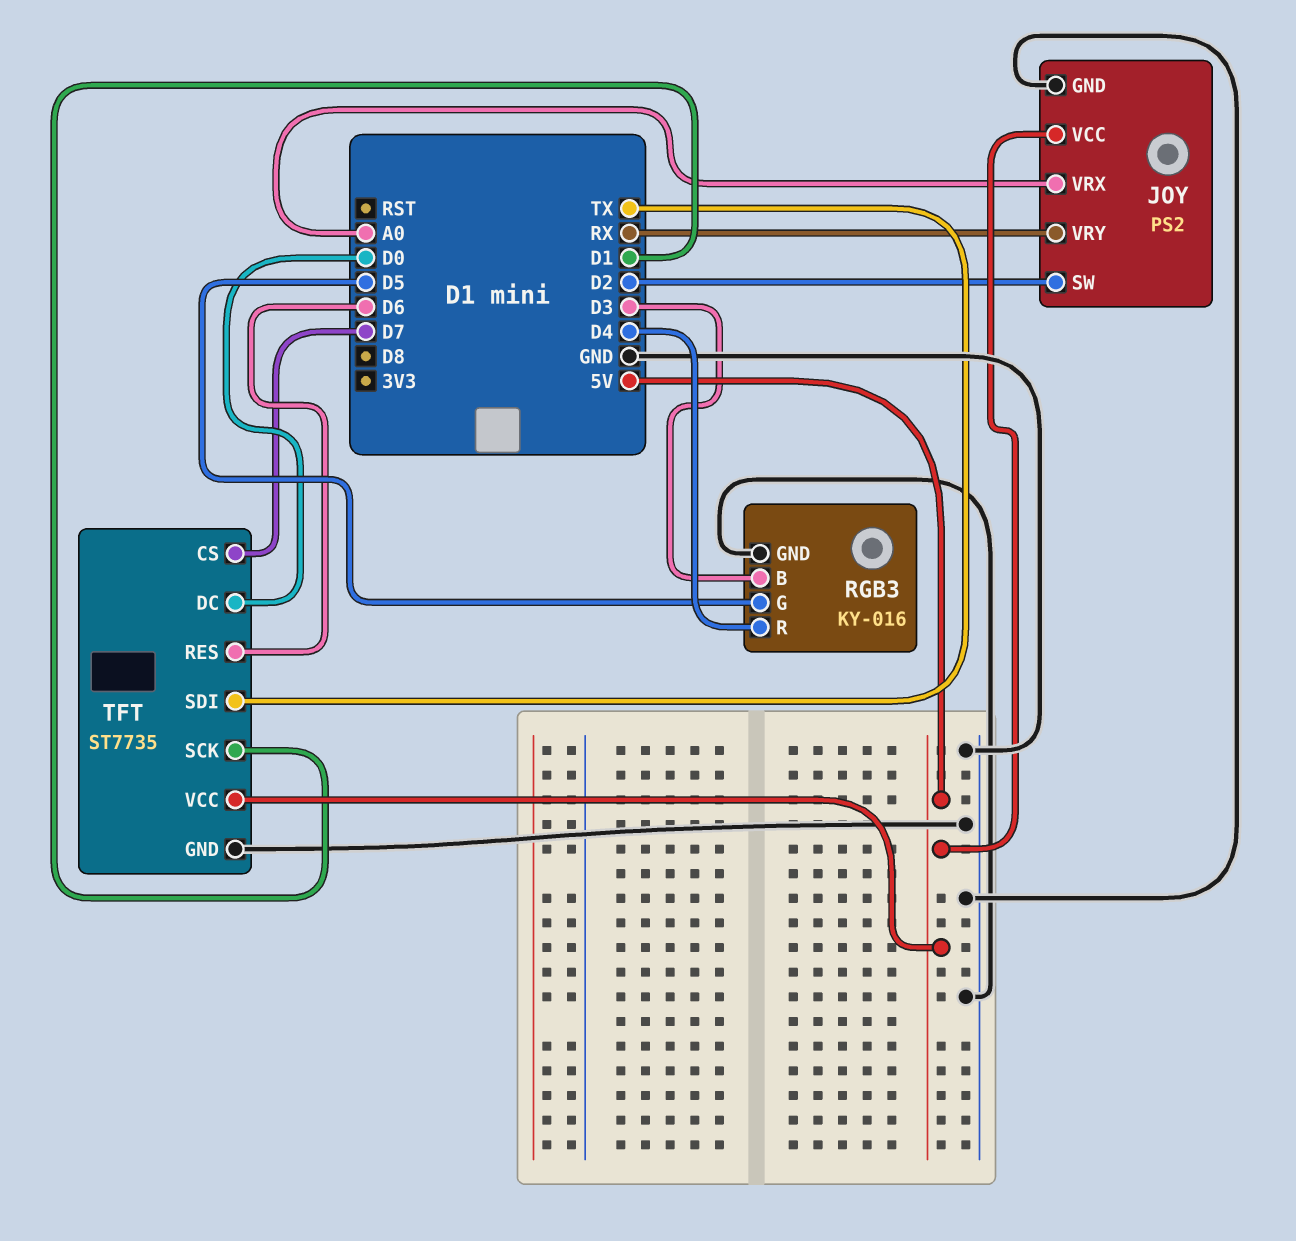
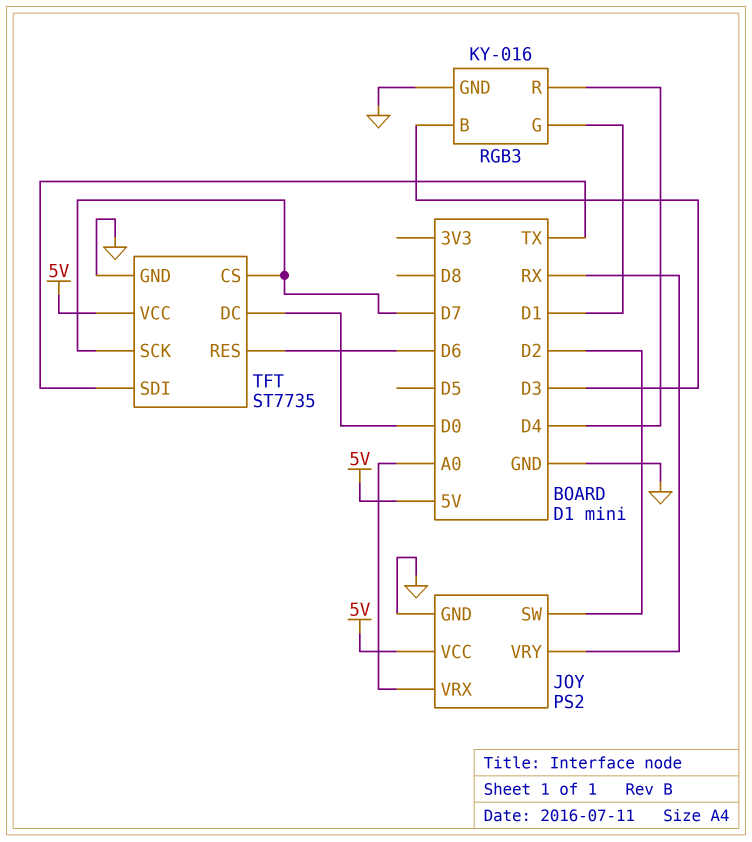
RGB3 pin G: D5 -> D1
TFT pin SCK: D1 -> D7

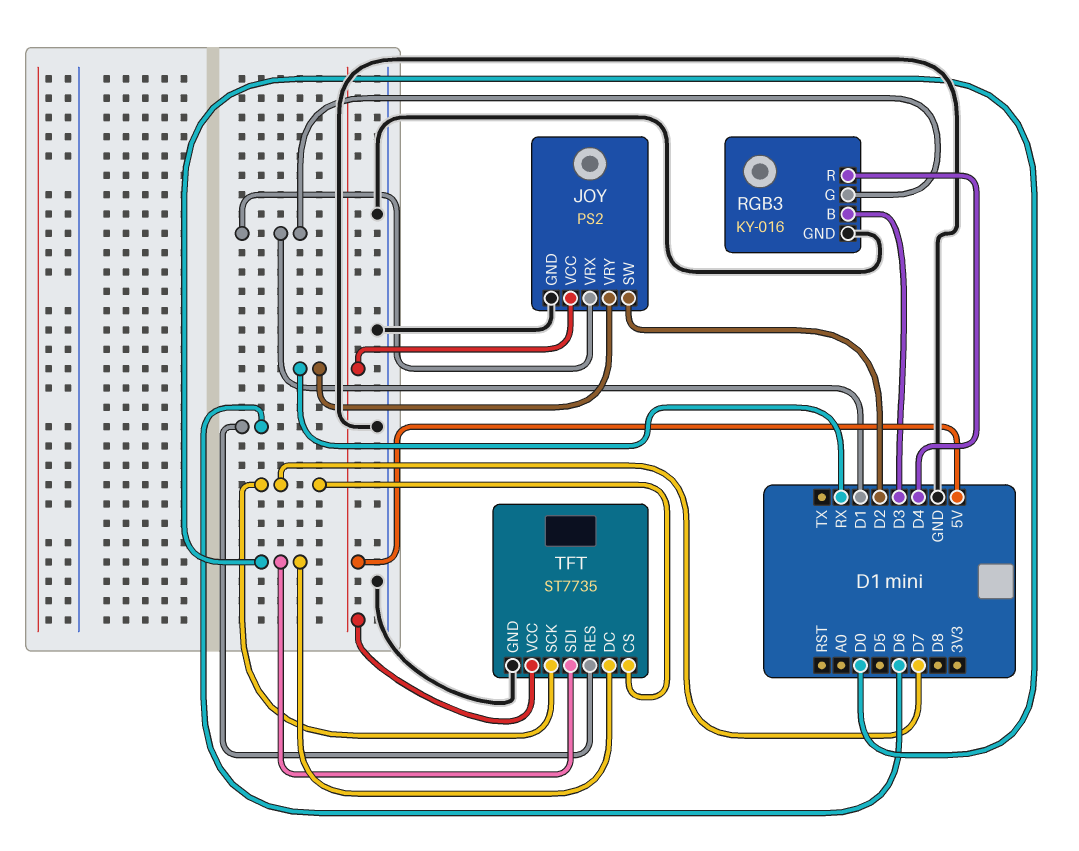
JOY pin VRX: A0 -> D1
TFT pin SDI: TX -> D0

